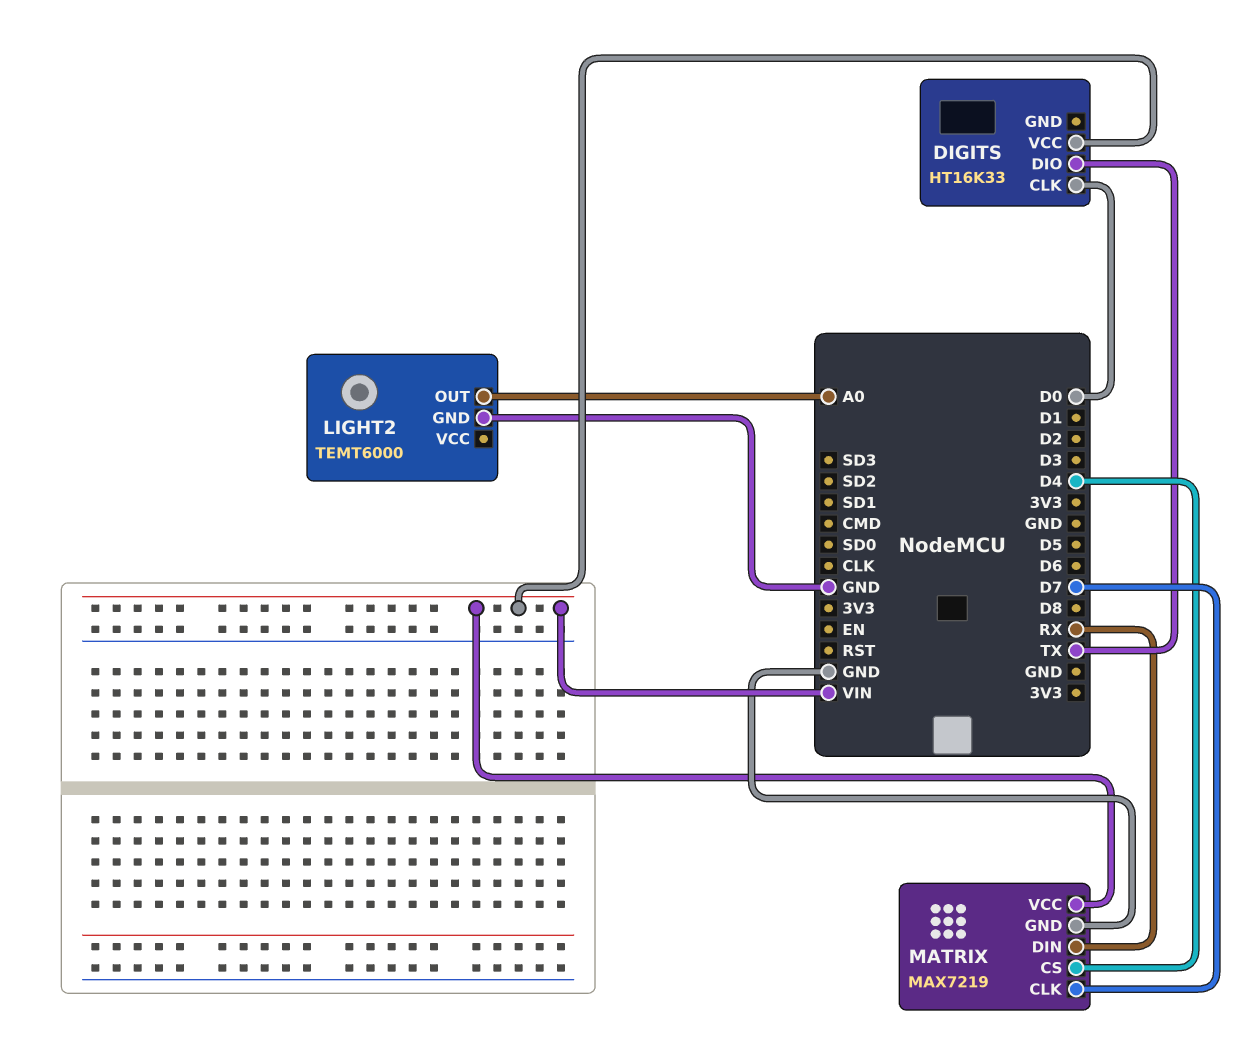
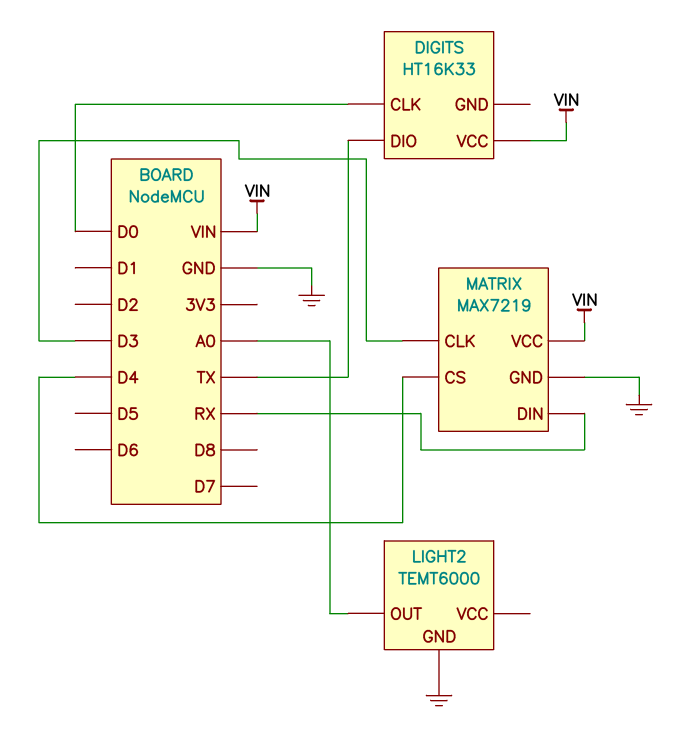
MATRIX pin CLK: D7 -> D3

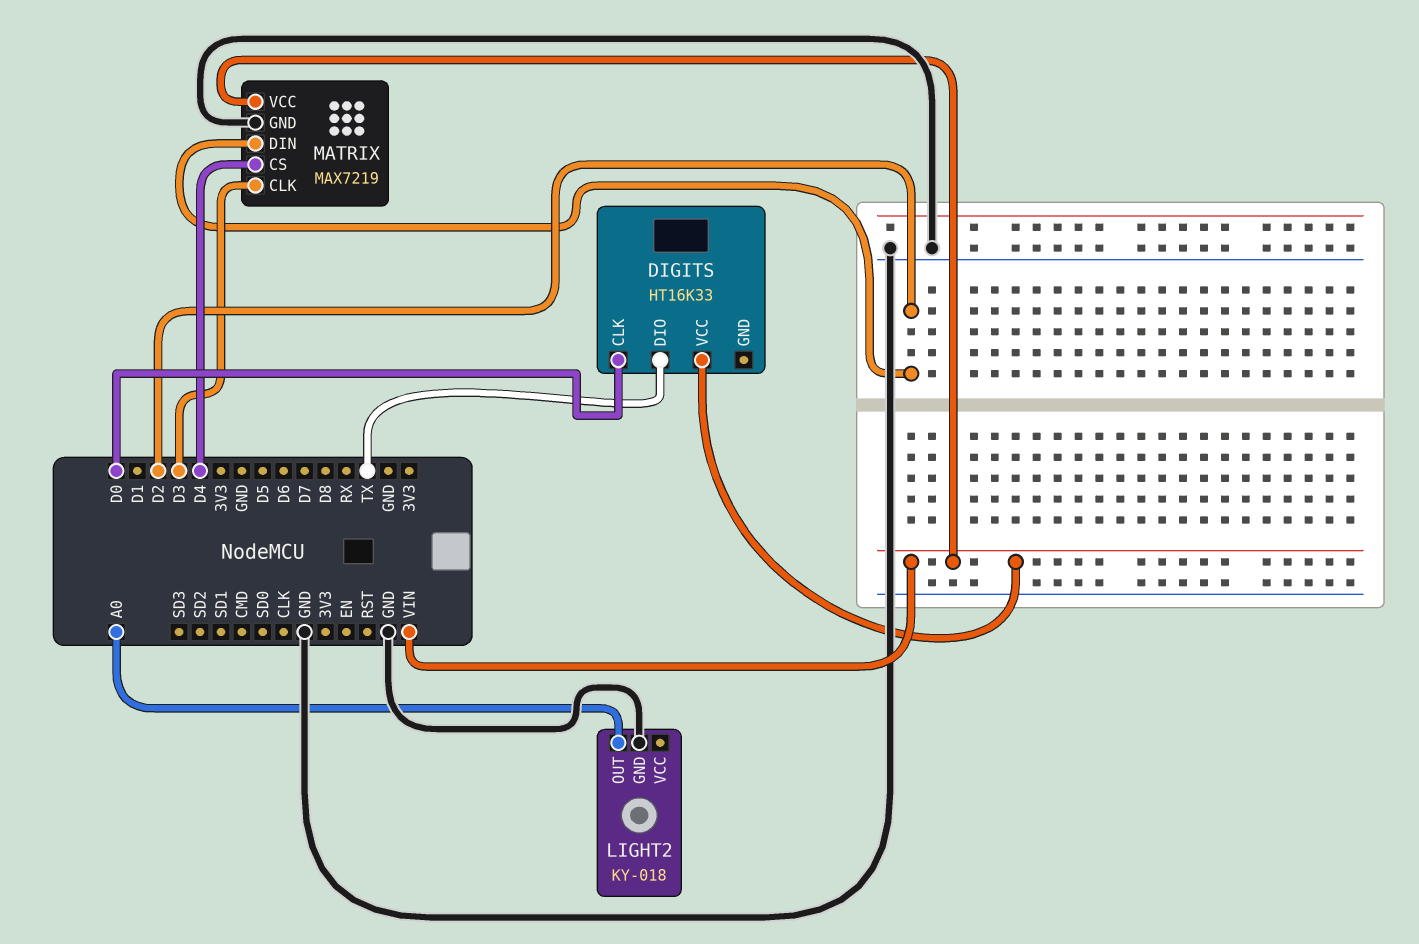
LIGHT2: TEMT6000 -> KY-018
MATRIX pin DIN: RX -> D2

